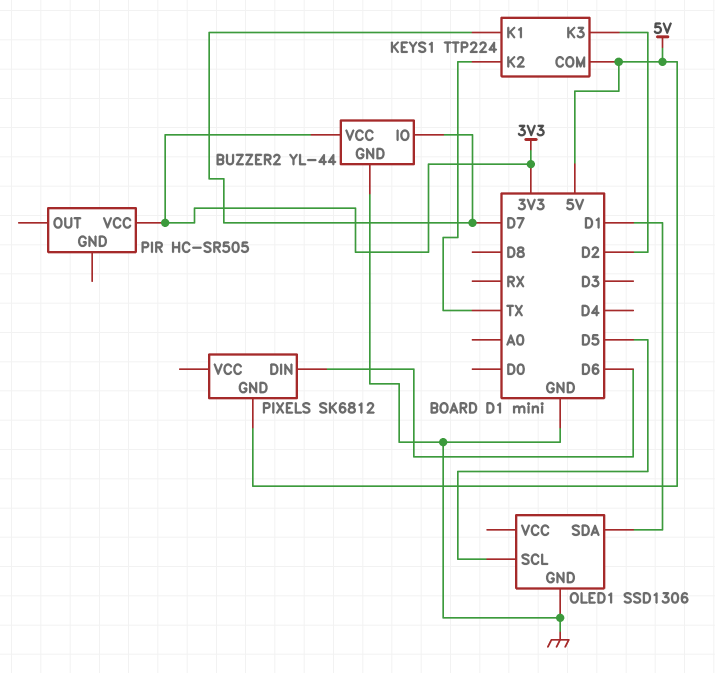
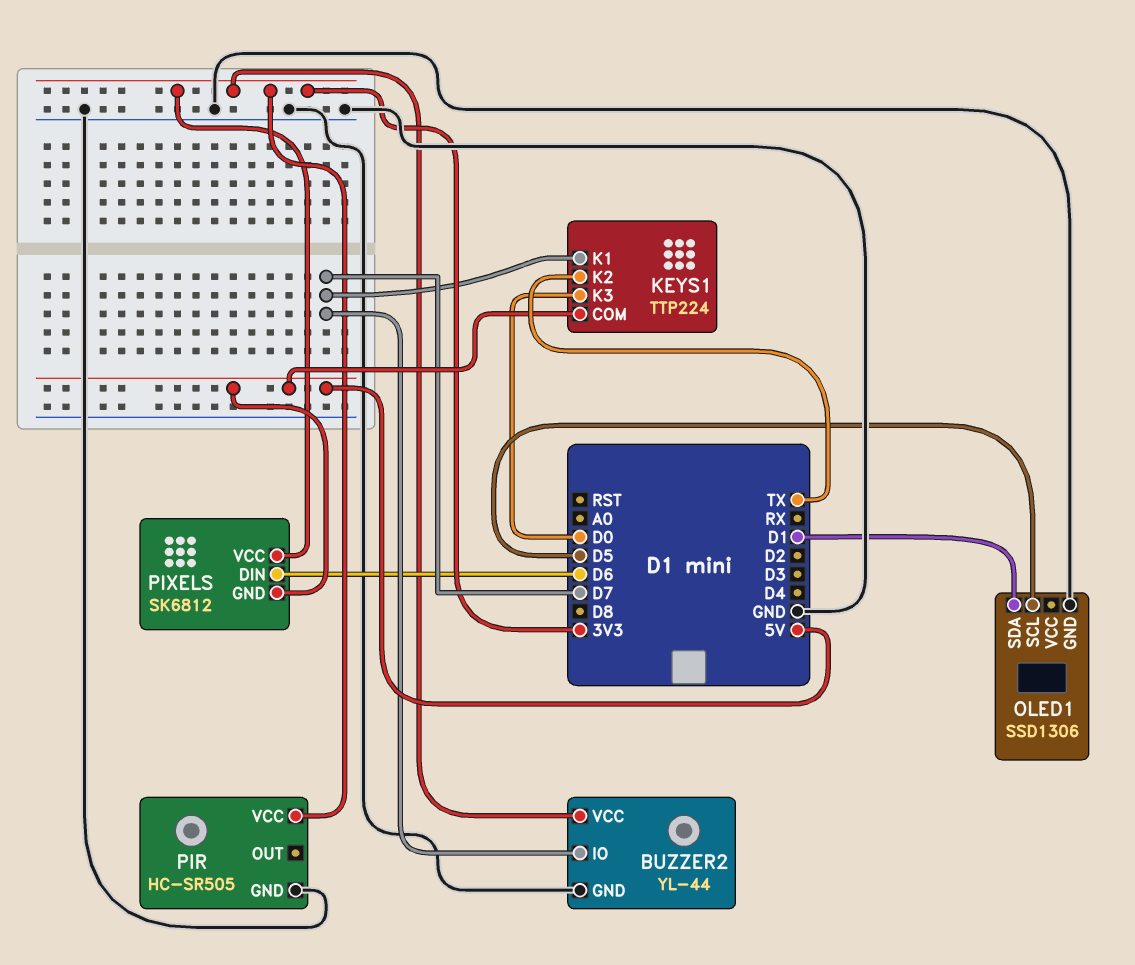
KEYS1 pin K3: D2 -> D0
PIR pin GND: none -> GND
PIXELS pin VCC: none -> 3V3

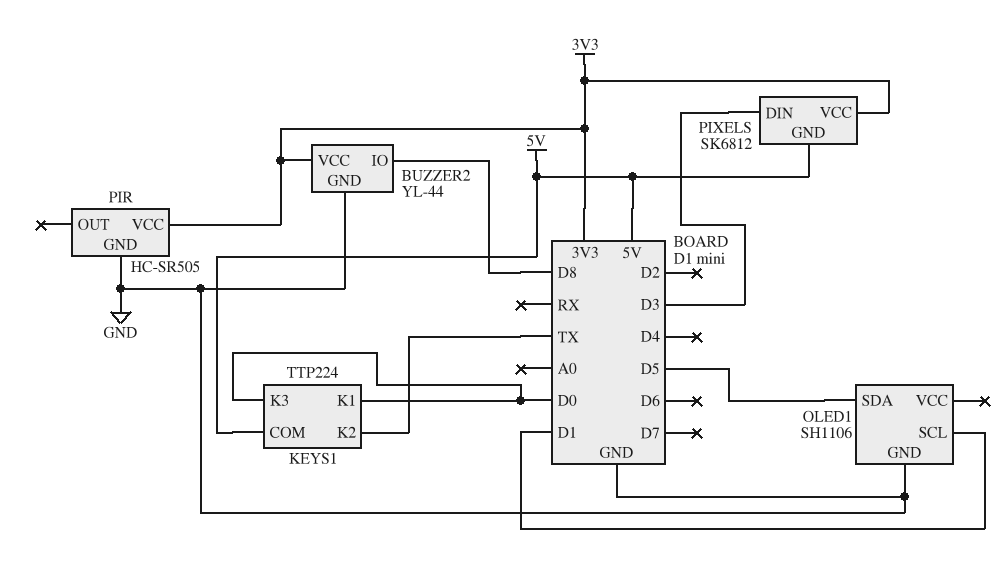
BUZZER2 pin IO: D7 -> D8
KEYS1 pin K1: D7 -> D0
OLED1: SSD1306 -> SH1106
OLED1 pin SCL: D5 -> D1
OLED1 pin SDA: D1 -> D5
PIXELS pin DIN: D6 -> D3

